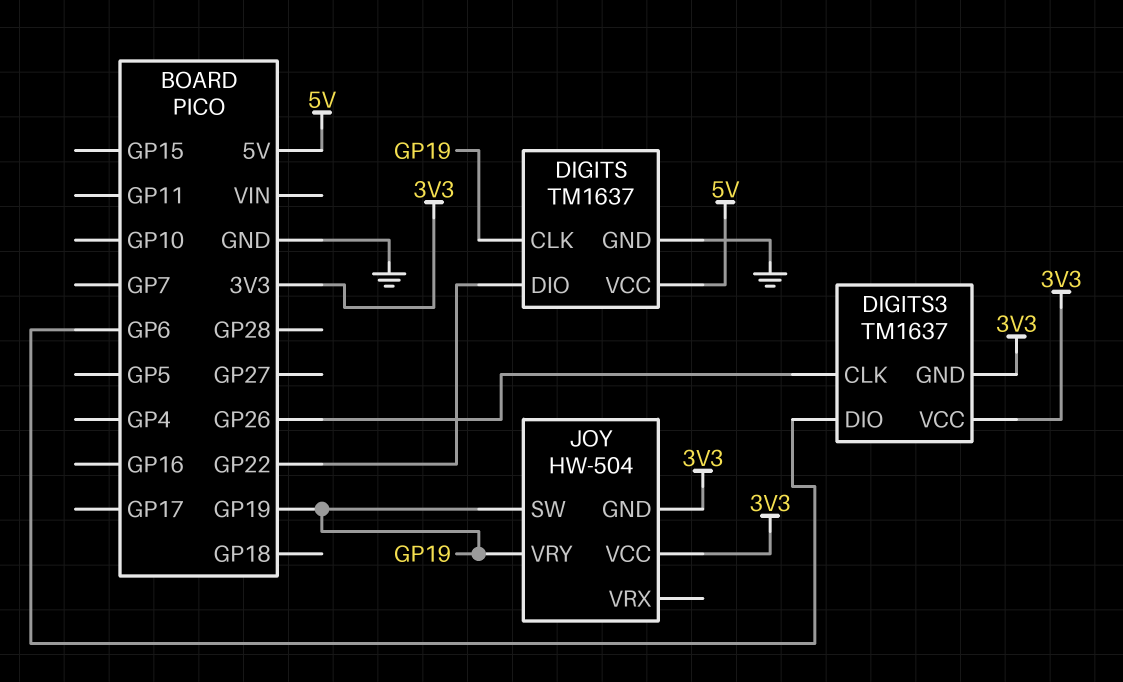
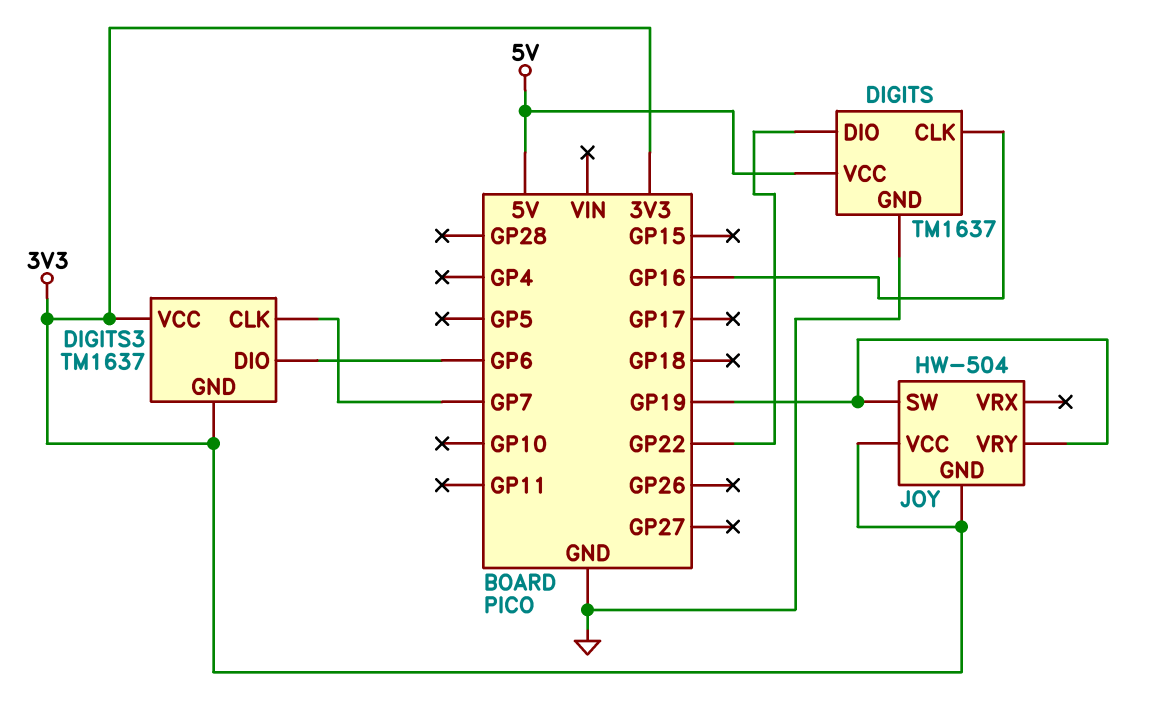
DIGITS pin CLK: GP19 -> GP16
DIGITS3 pin CLK: GP26 -> GP7

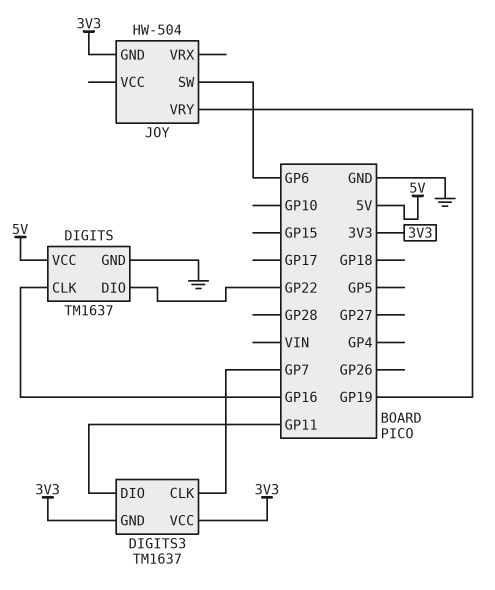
DIGITS3 pin DIO: GP6 -> GP11
JOY pin SW: GP19 -> GP6
JOY pin VCC: 3V3 -> none

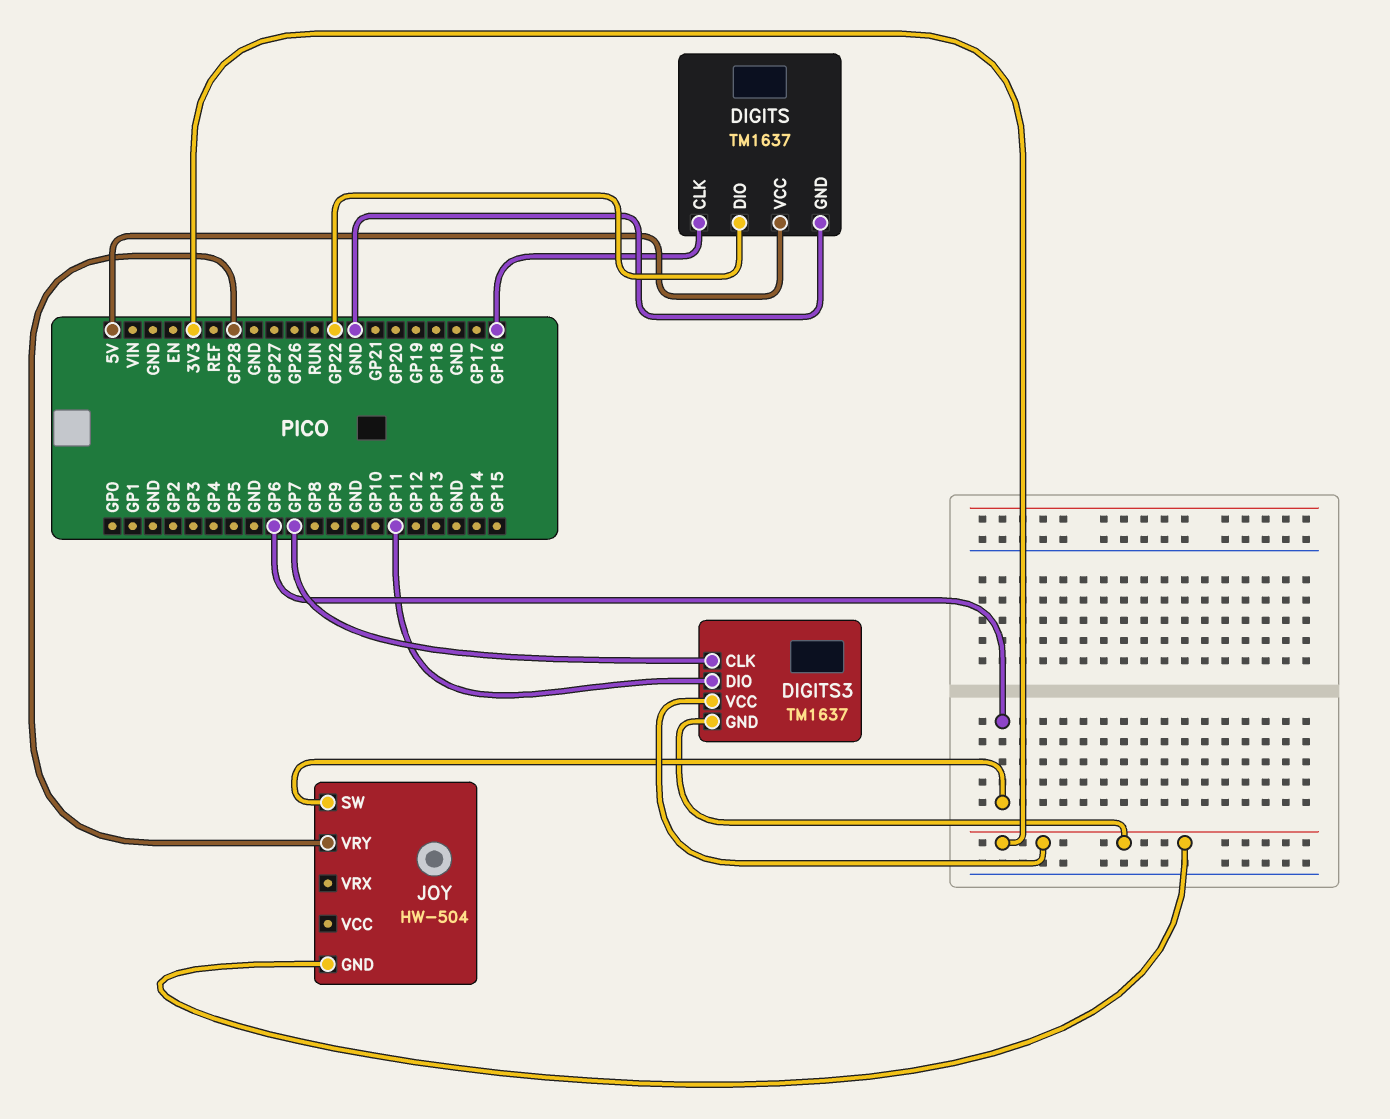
JOY pin VRY: GP19 -> GP28

